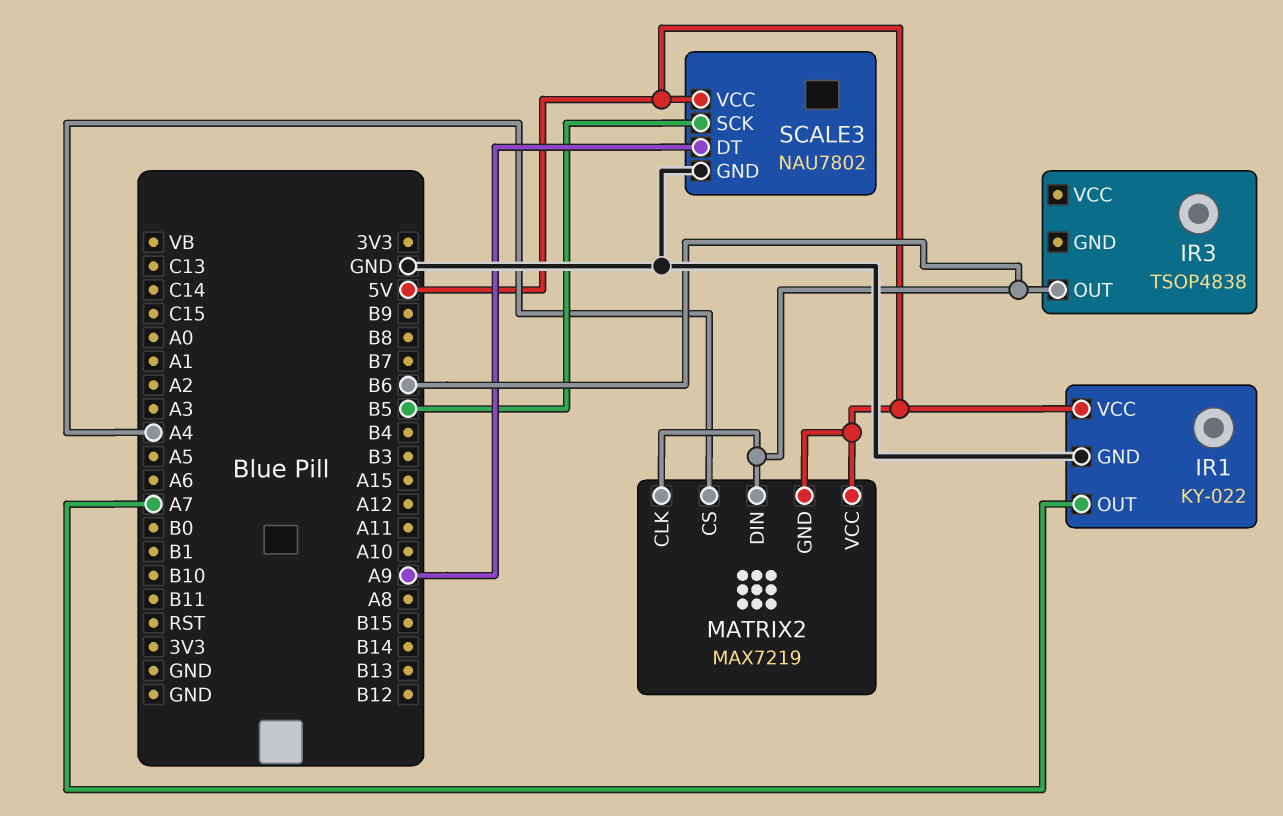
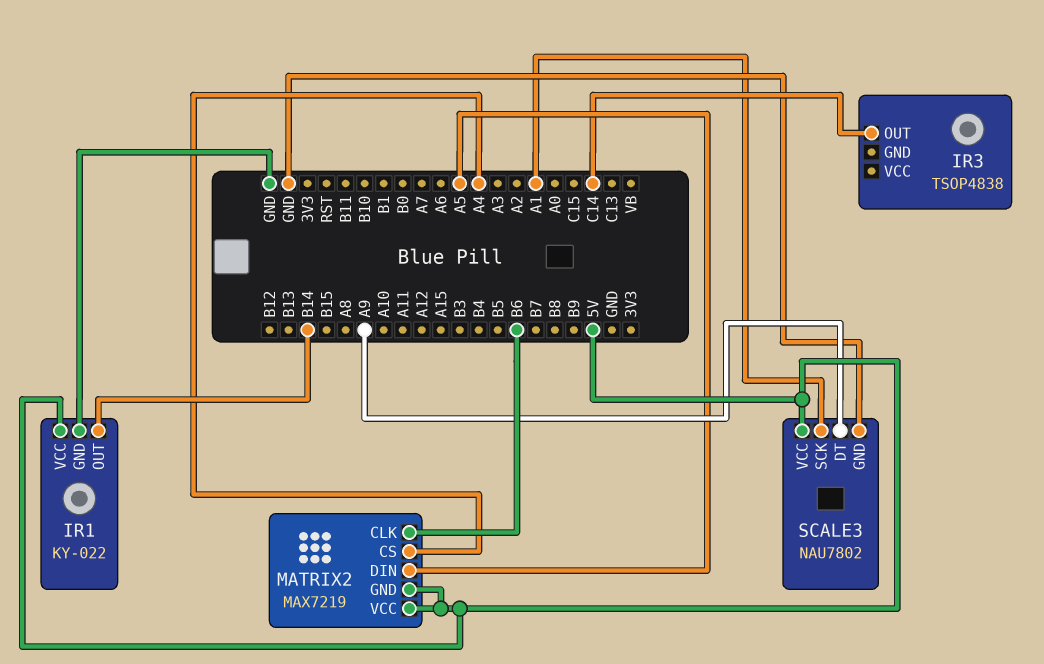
IR1 pin OUT: A7 -> B14
IR3 pin OUT: B6 -> C14
MATRIX2 pin DIN: B6 -> A5
SCALE3 pin SCK: B5 -> A1

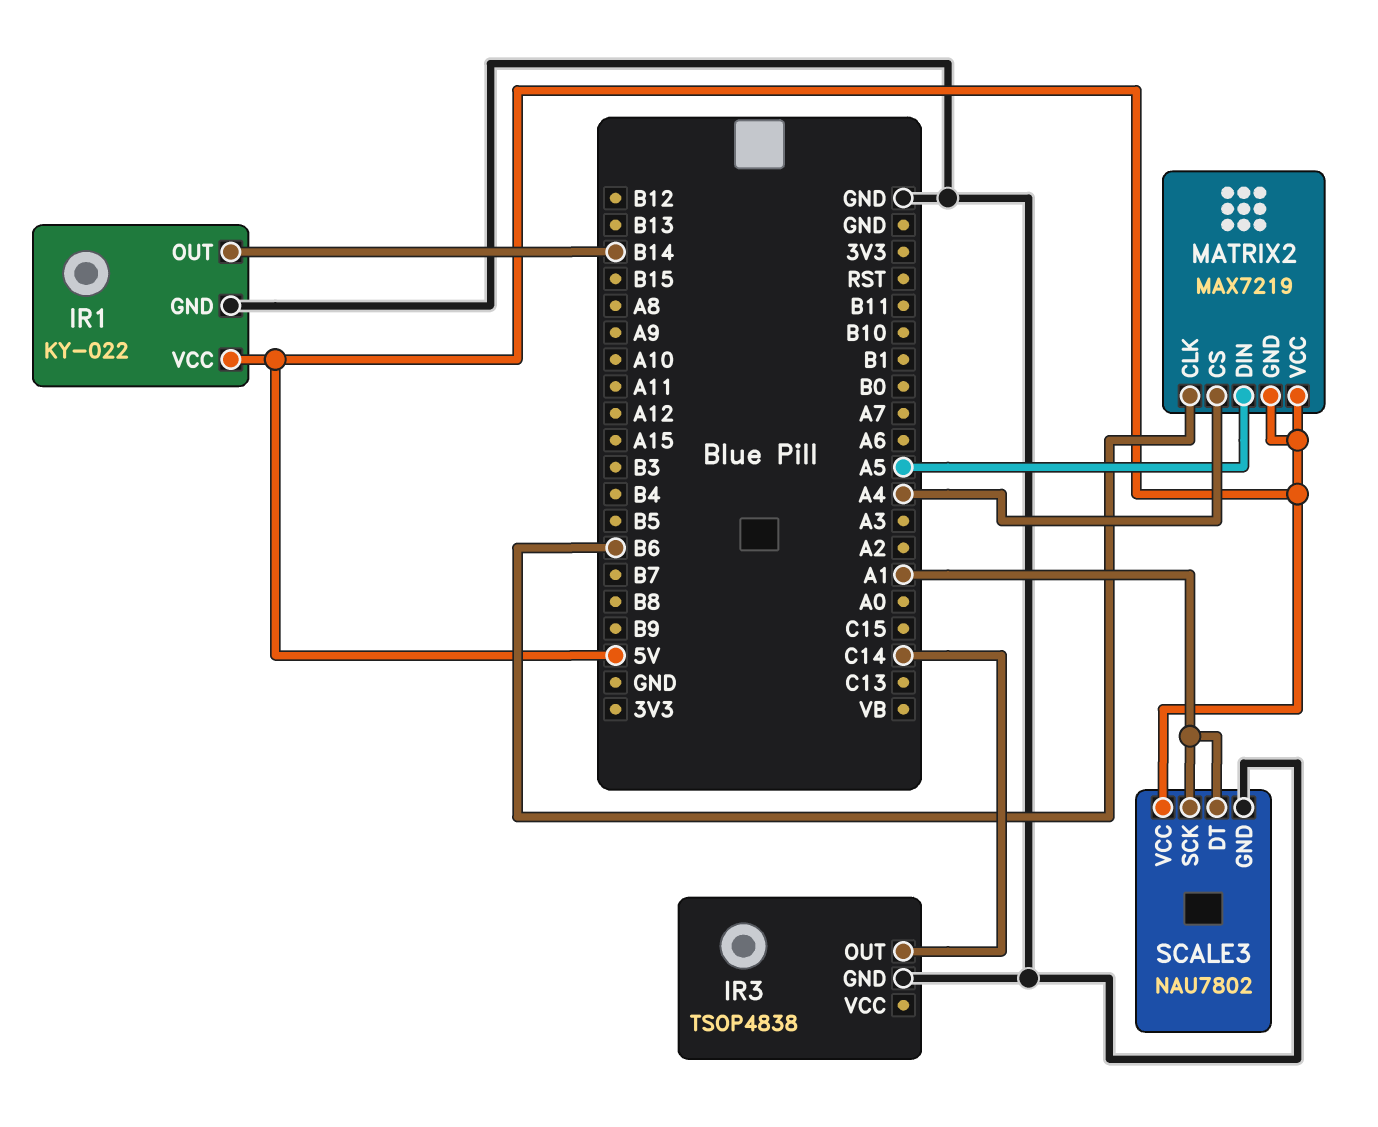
IR3 pin GND: none -> GND
SCALE3 pin DT: A9 -> A1

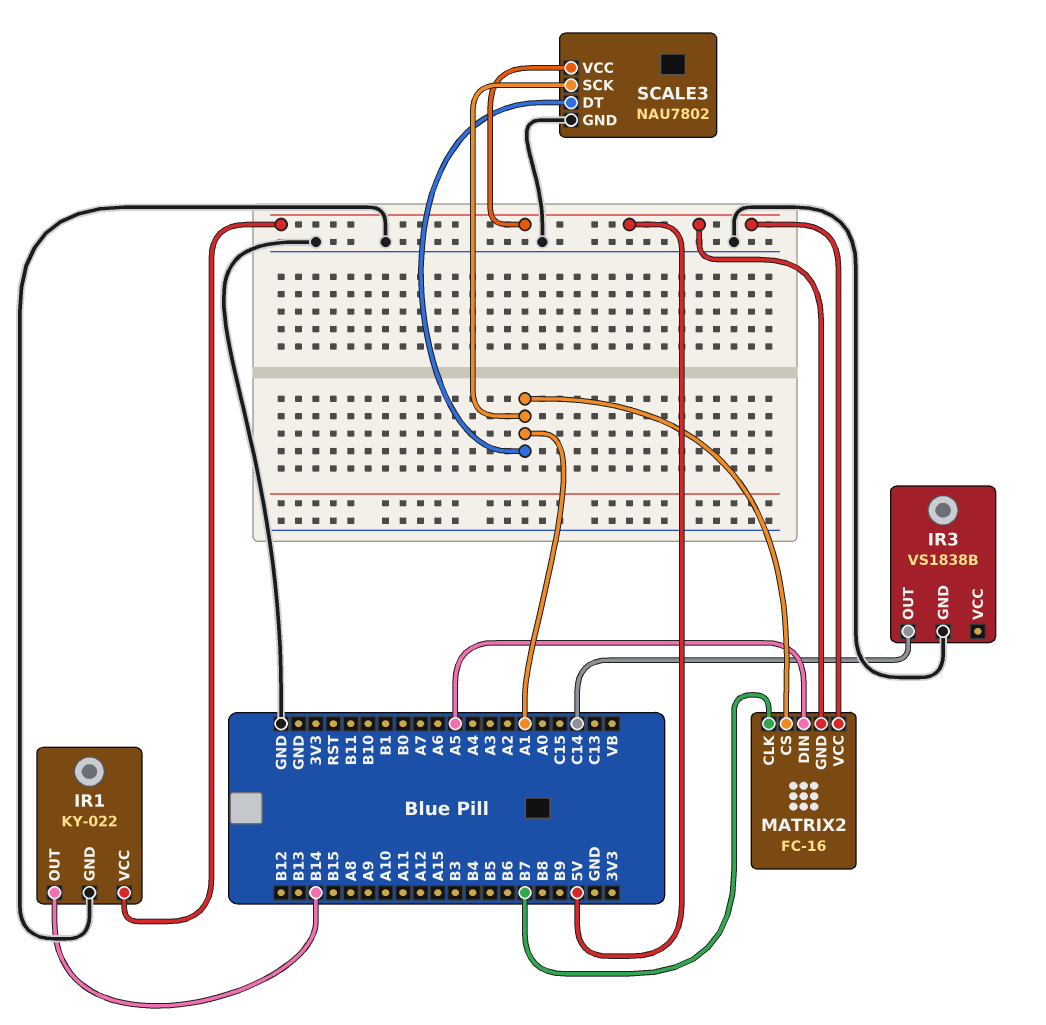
IR3: TSOP4838 -> VS1838B
MATRIX2: MAX7219 -> FC-16
MATRIX2 pin CLK: B6 -> B7
MATRIX2 pin CS: A4 -> A1

